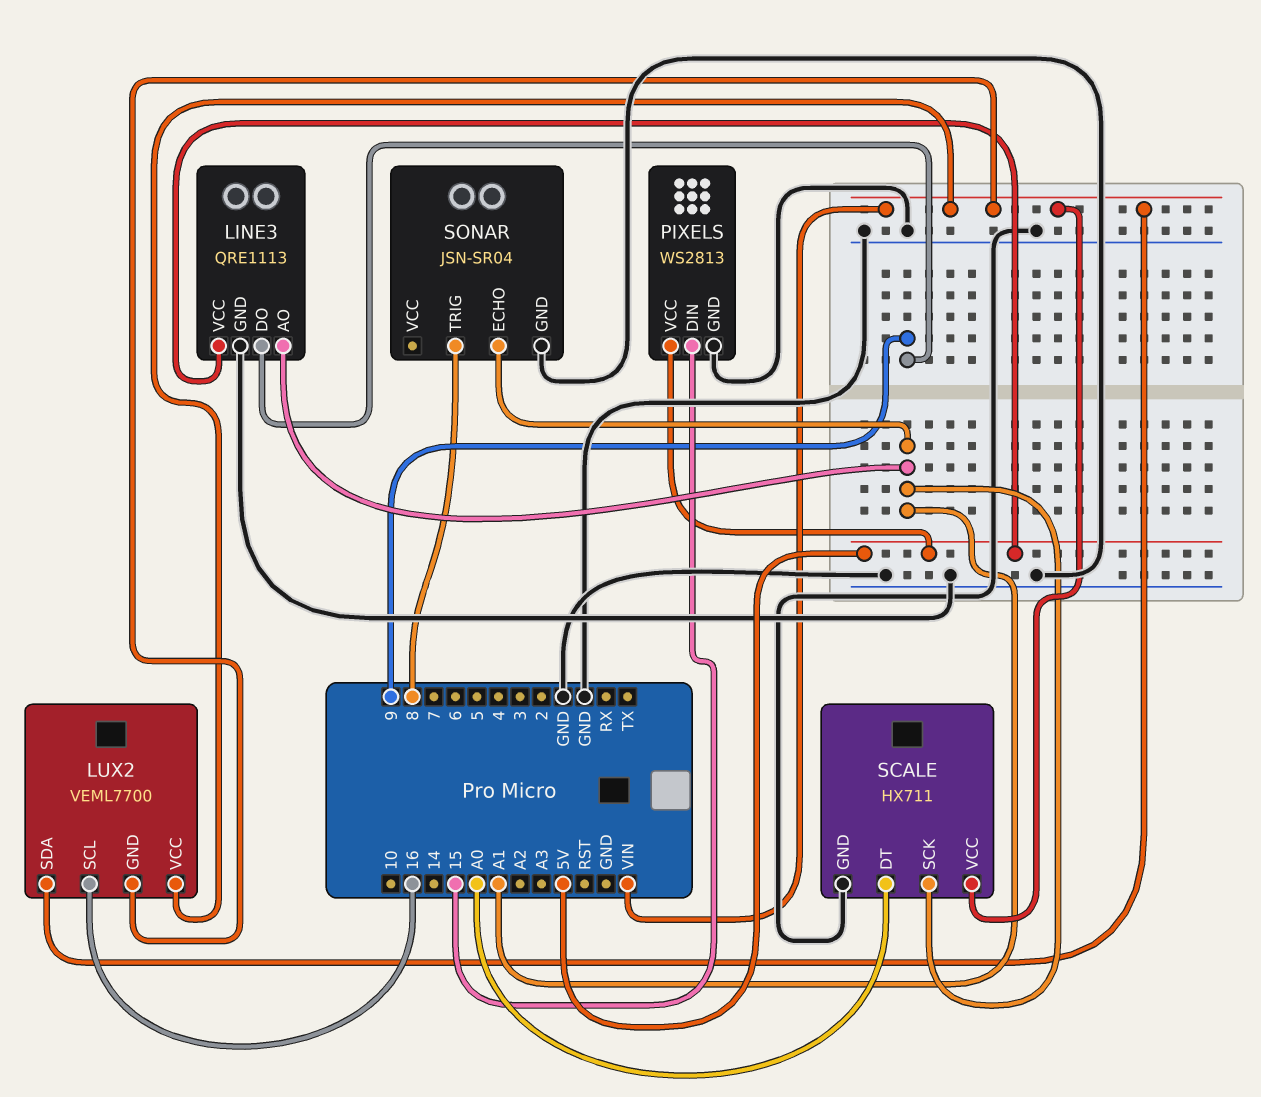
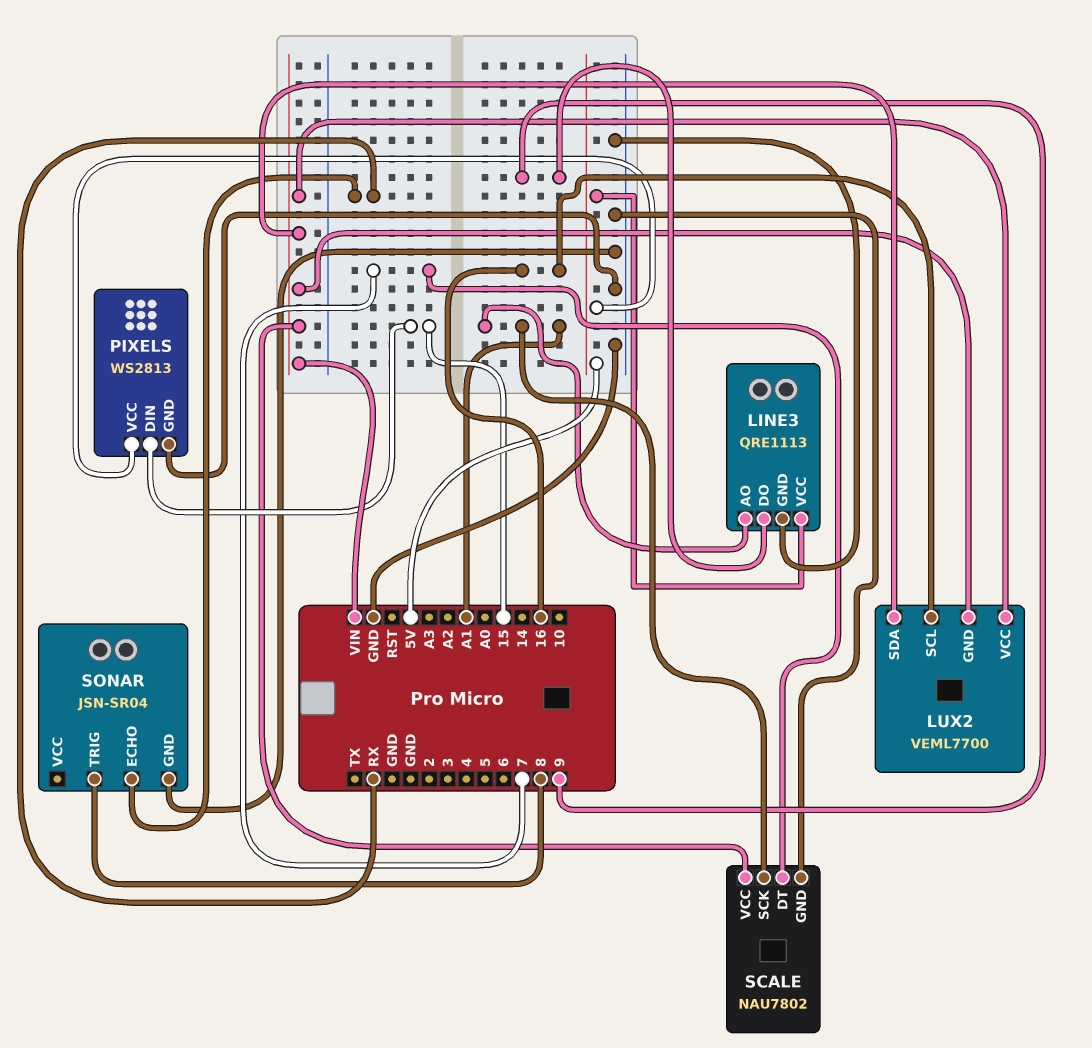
SCALE: HX711 -> NAU7802
SCALE pin DT: A0 -> 7
SONAR pin ECHO: A1 -> RX

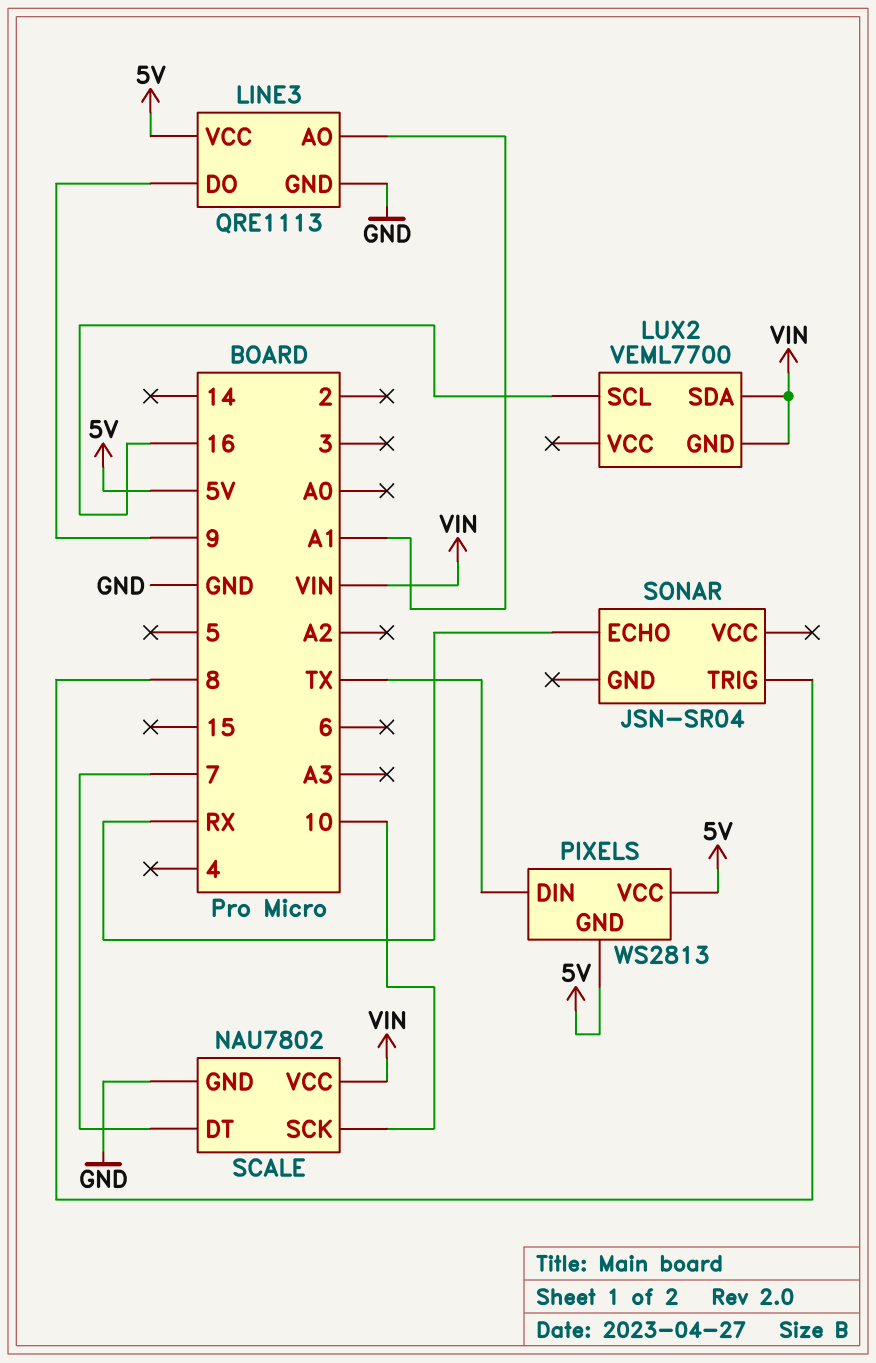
LUX2 pin VCC: VIN -> none
PIXELS pin DIN: 15 -> TX
PIXELS pin GND: GND -> 5V
SCALE pin SCK: A1 -> 10
SONAR pin GND: GND -> none

